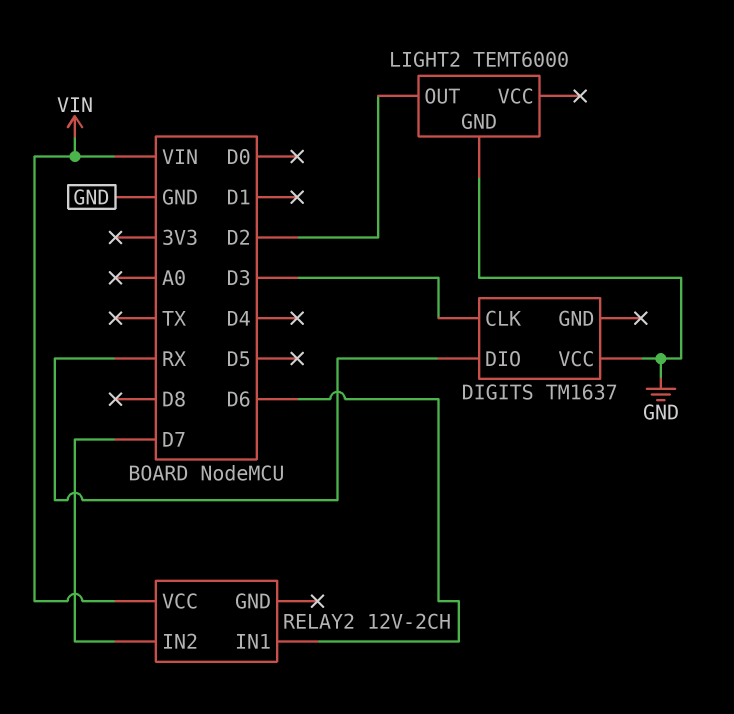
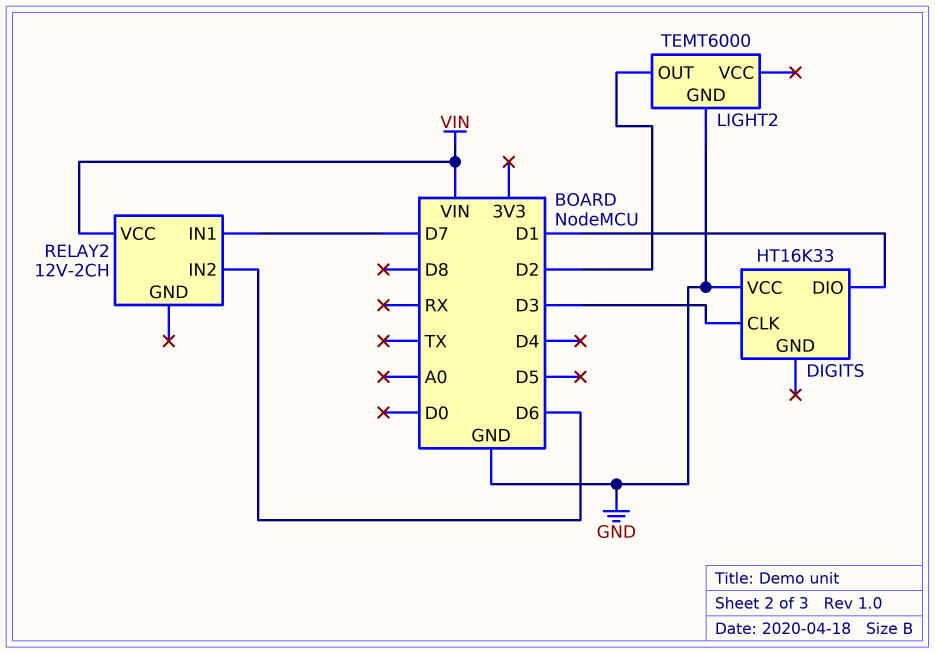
DIGITS: TM1637 -> HT16K33
DIGITS pin DIO: RX -> D1
RELAY2 pin IN1: D6 -> D7
RELAY2 pin IN2: D7 -> D6

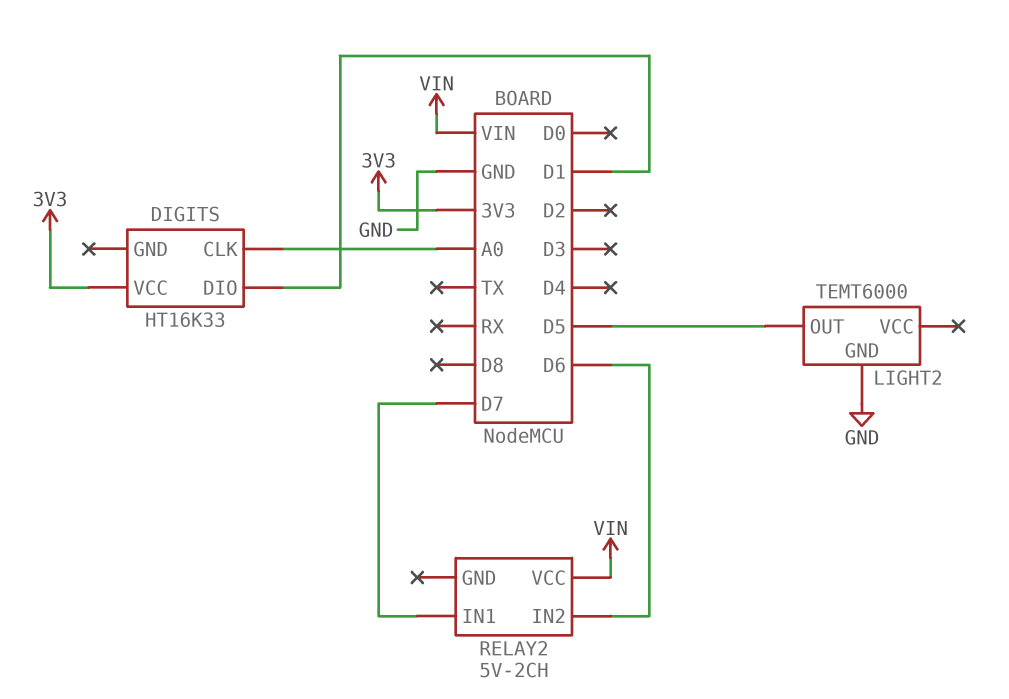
DIGITS pin CLK: D3 -> A0
DIGITS pin VCC: GND -> 3V3
LIGHT2 pin OUT: D2 -> D5
RELAY2: 12V-2CH -> 5V-2CH

